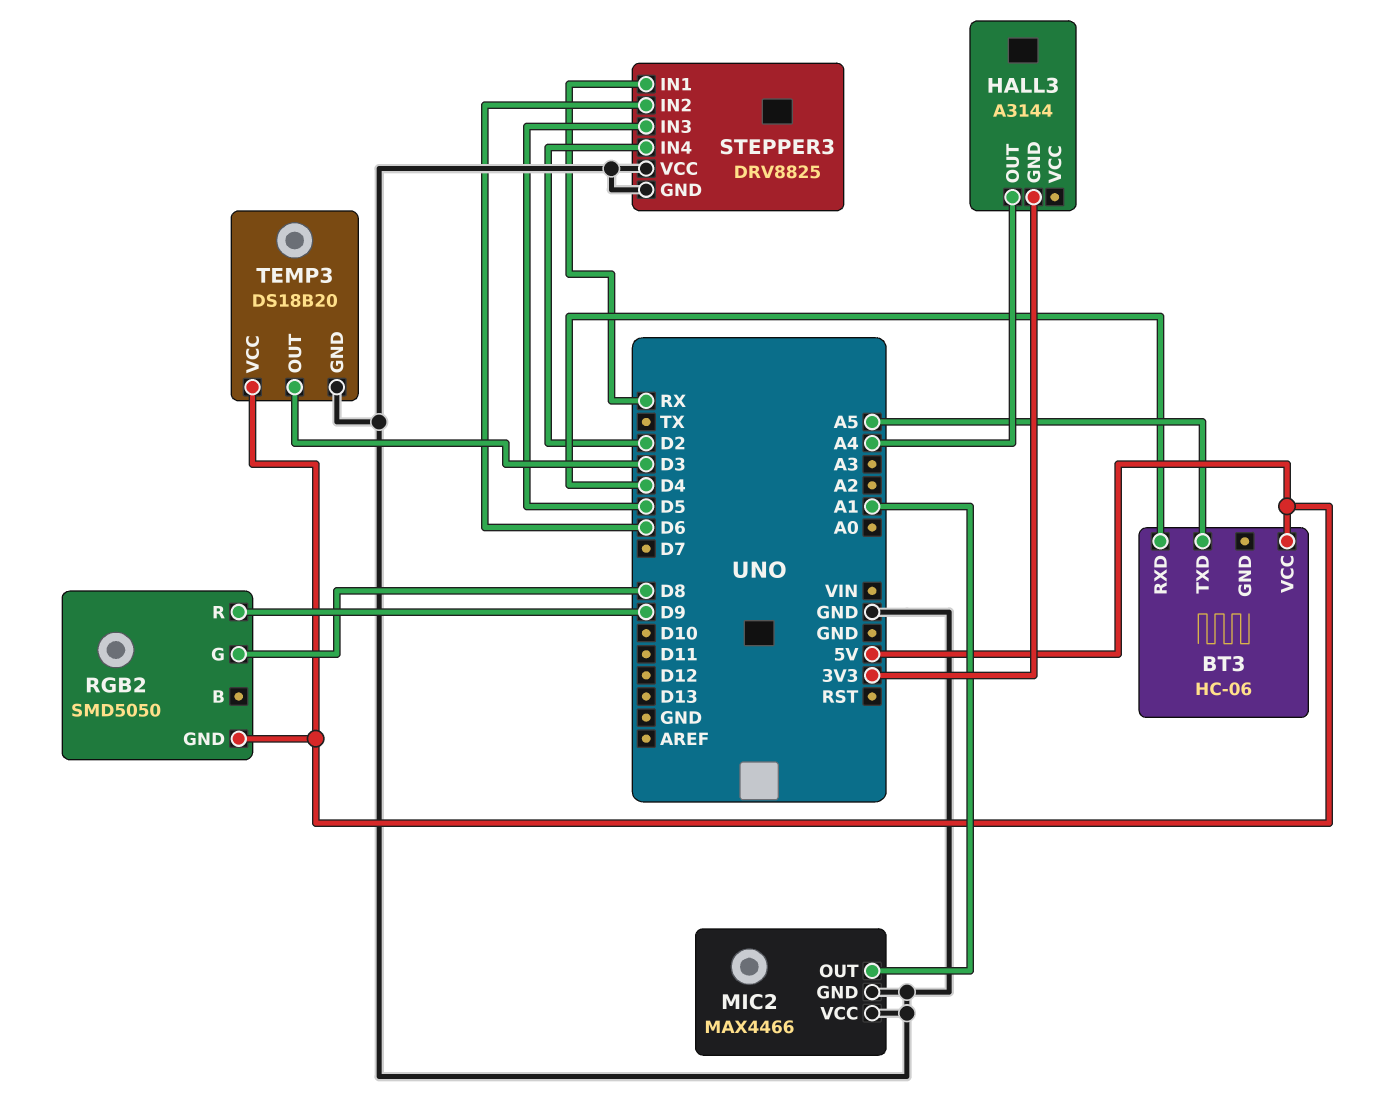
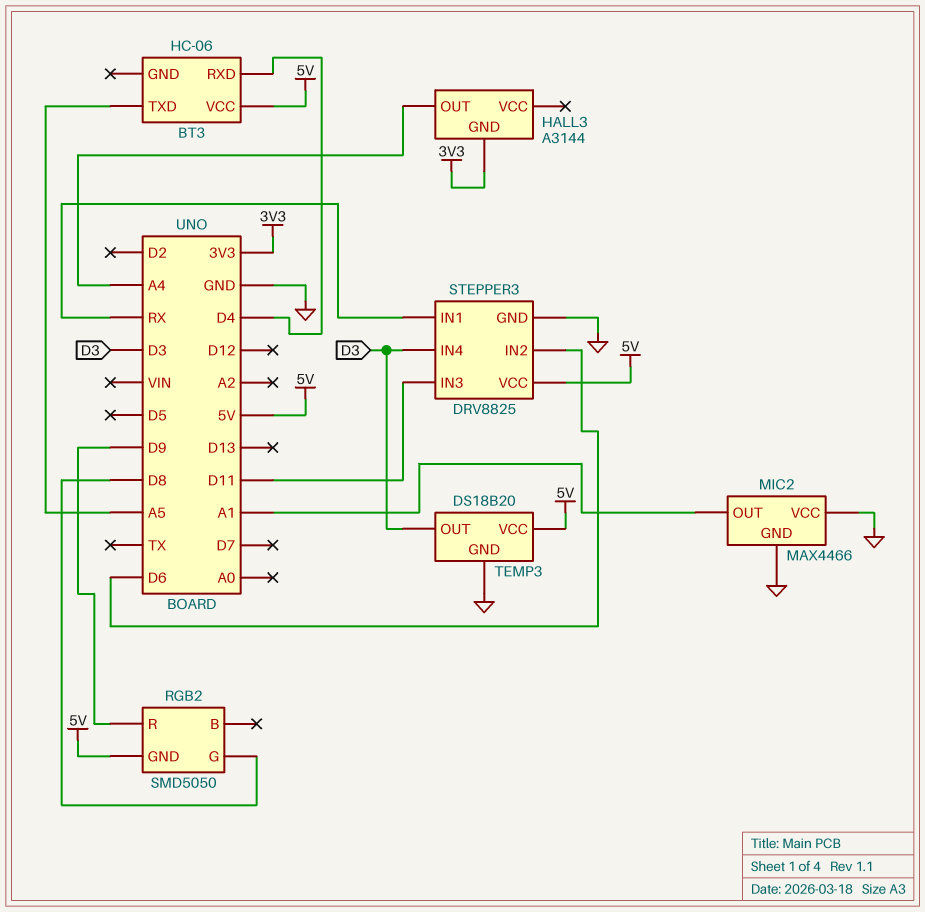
STEPPER3 pin IN3: D5 -> D11
STEPPER3 pin IN4: D2 -> D3
STEPPER3 pin VCC: GND -> 5V

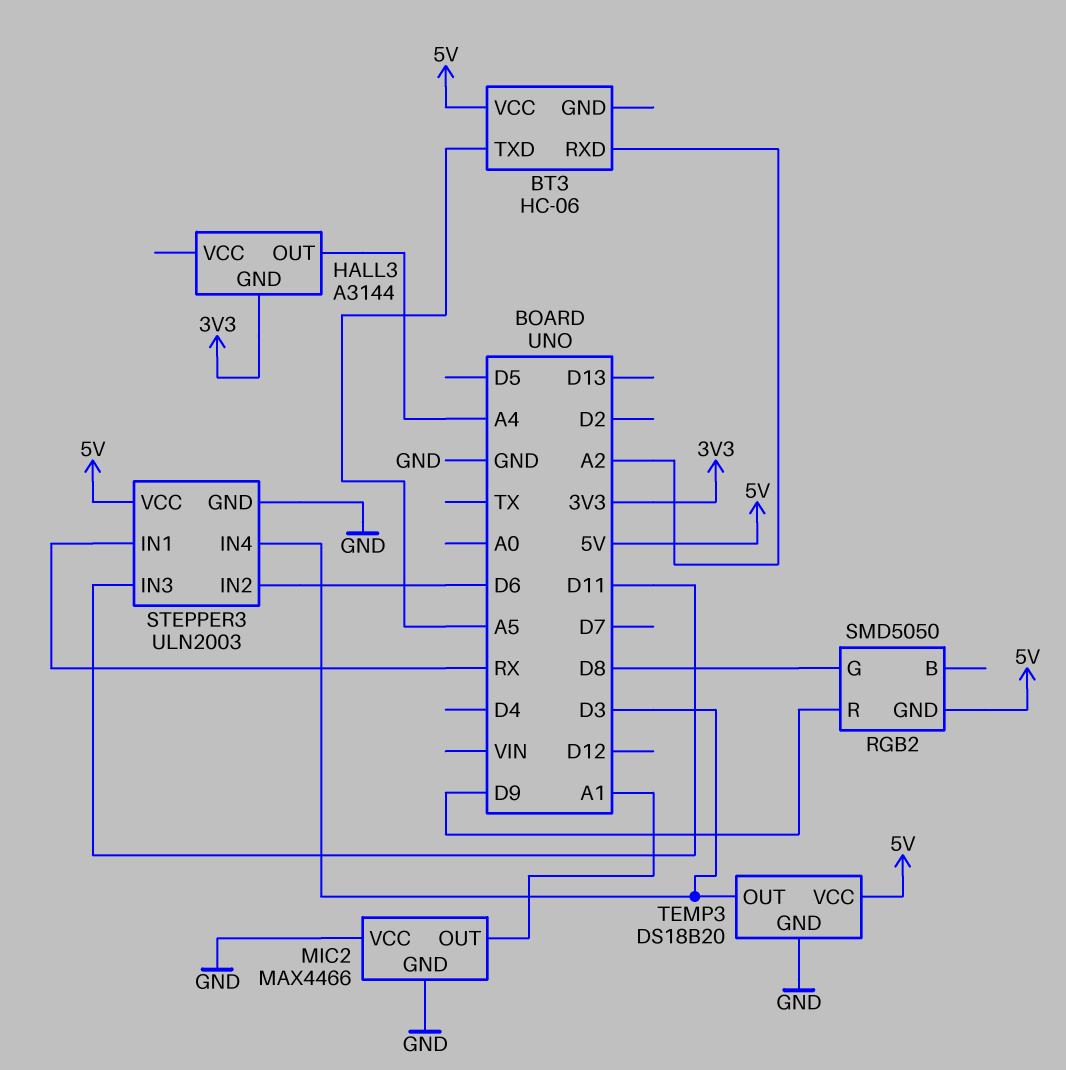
BT3 pin RXD: D4 -> A2
STEPPER3: DRV8825 -> ULN2003

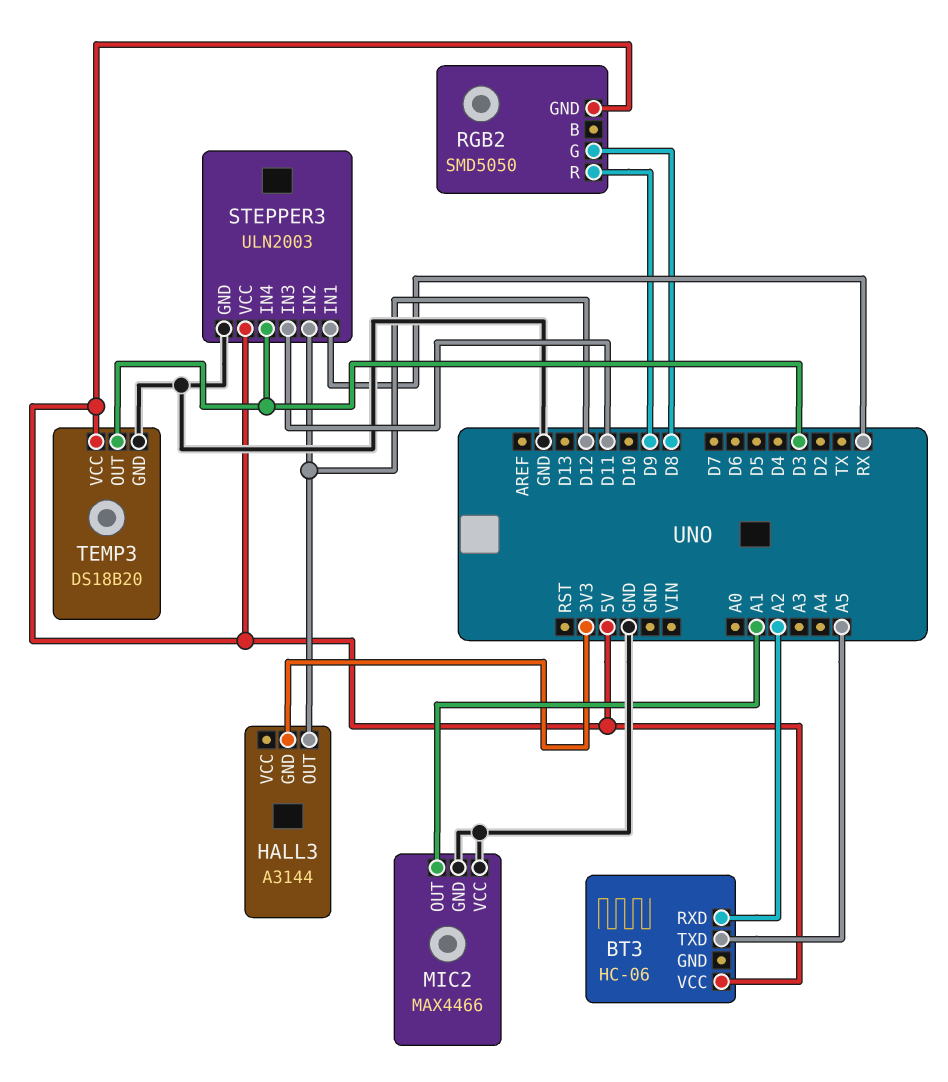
HALL3 pin OUT: A4 -> D12
STEPPER3 pin IN2: D6 -> D12

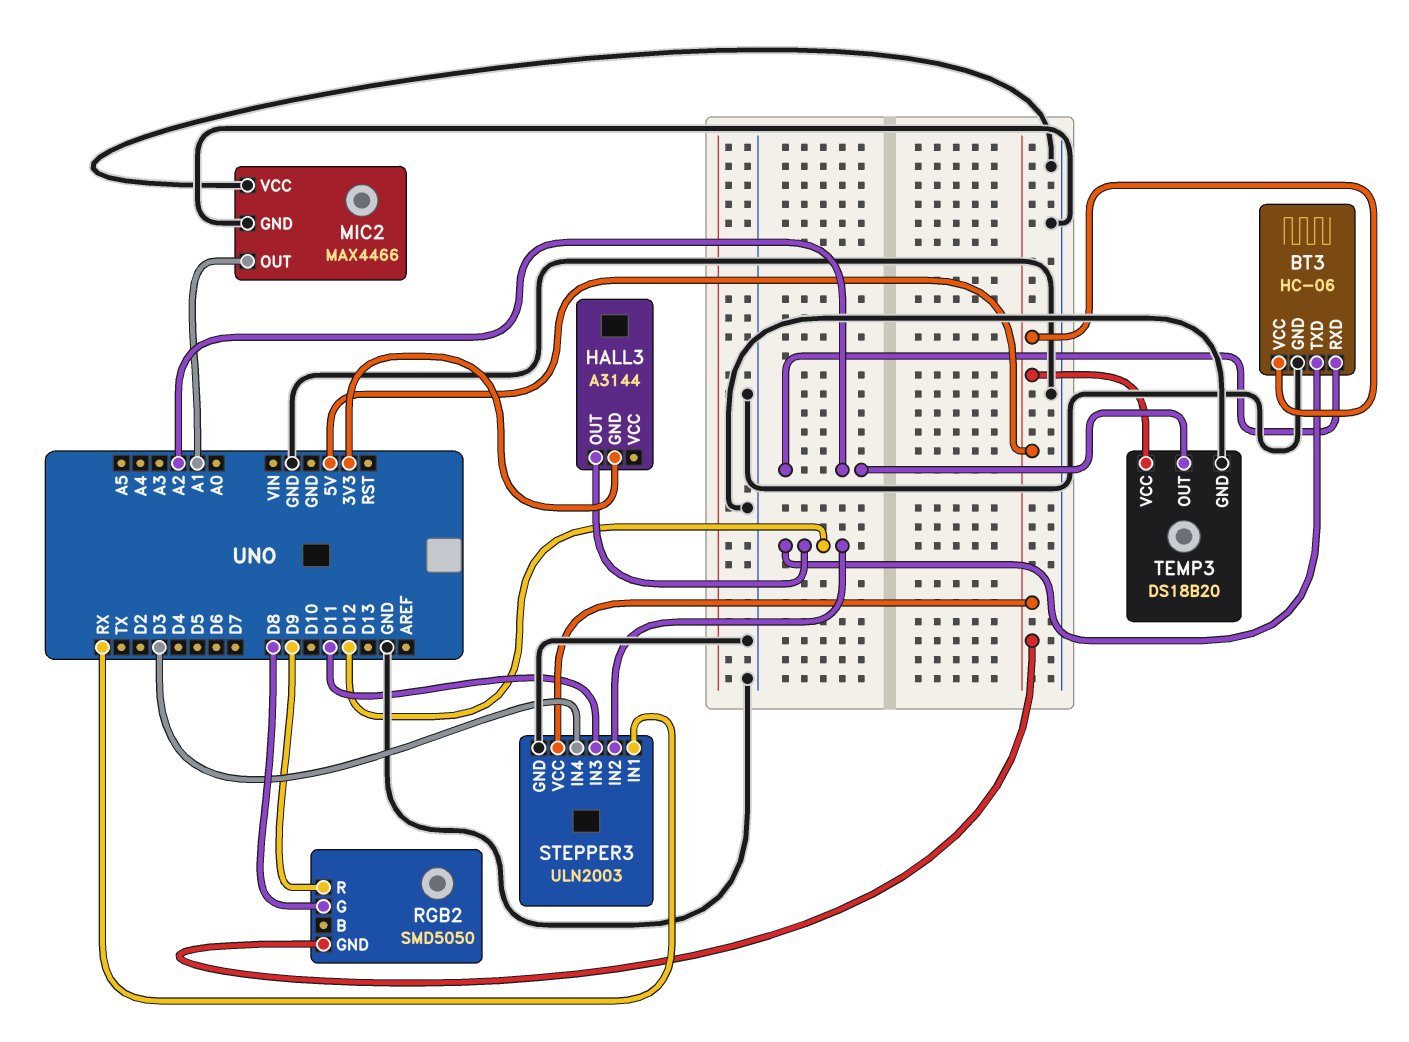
BT3 pin GND: none -> GND
BT3 pin TXD: A5 -> D12
TEMP3 pin OUT: D3 -> A2

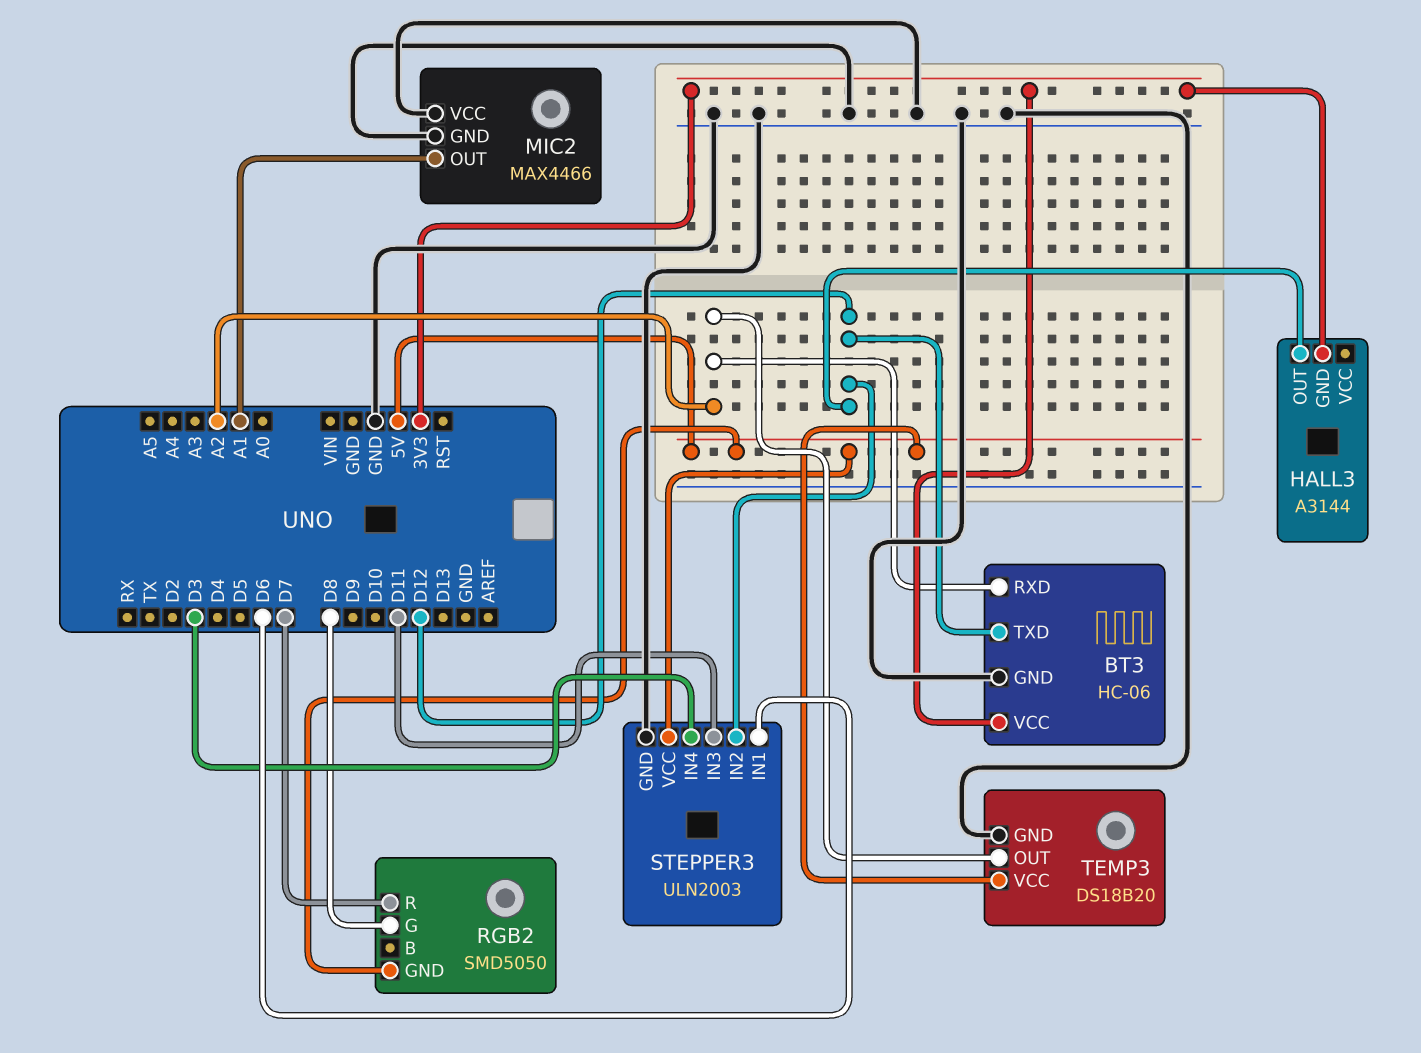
BT3 pin VCC: 5V -> 3V3
RGB2 pin R: D9 -> D7
STEPPER3 pin IN1: RX -> D6

